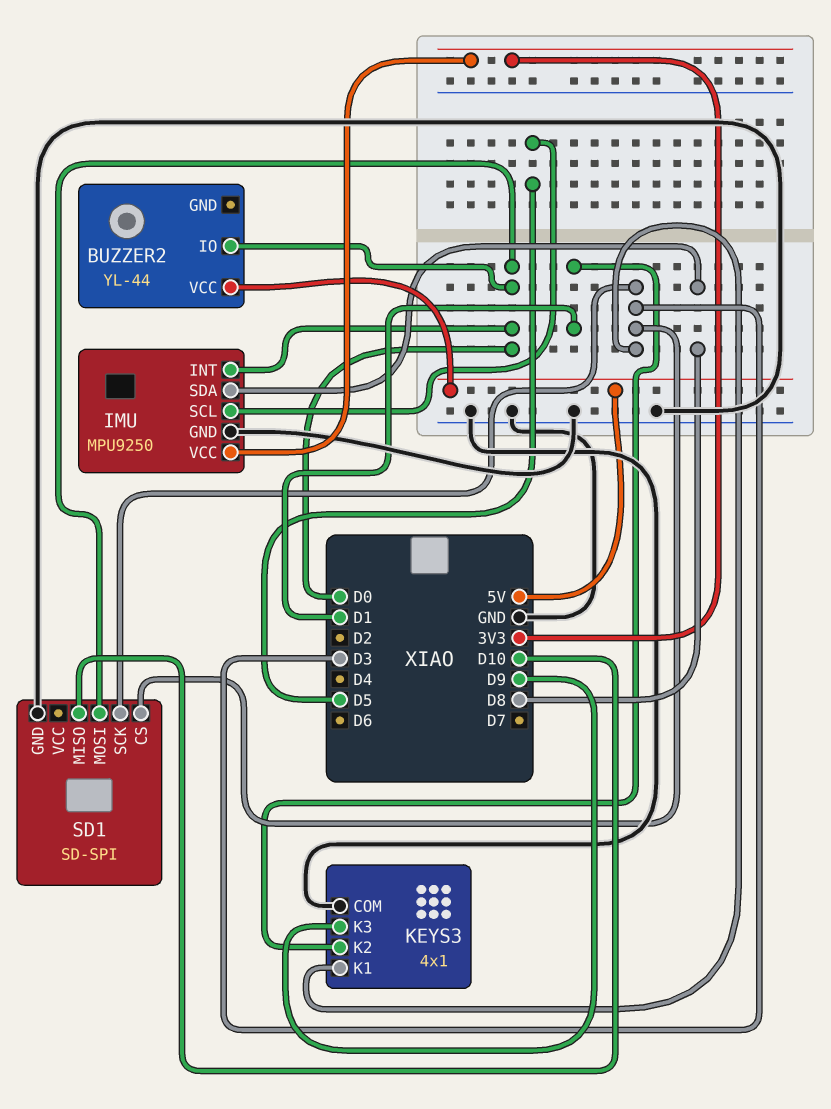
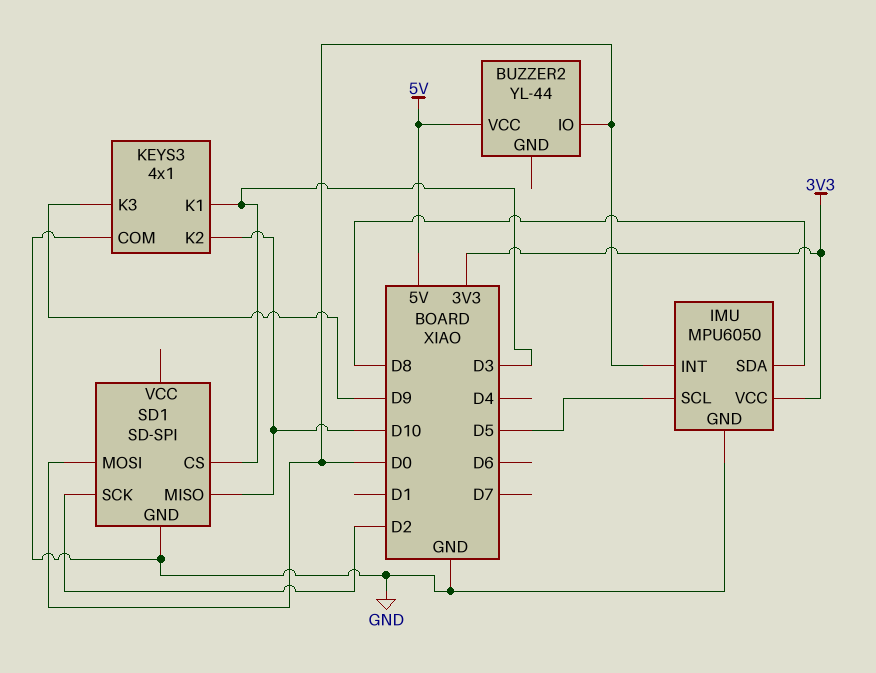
IMU: MPU9250 -> MPU6050
KEYS3 pin K2: D1 -> D10
SD1 pin SCK: D3 -> D2

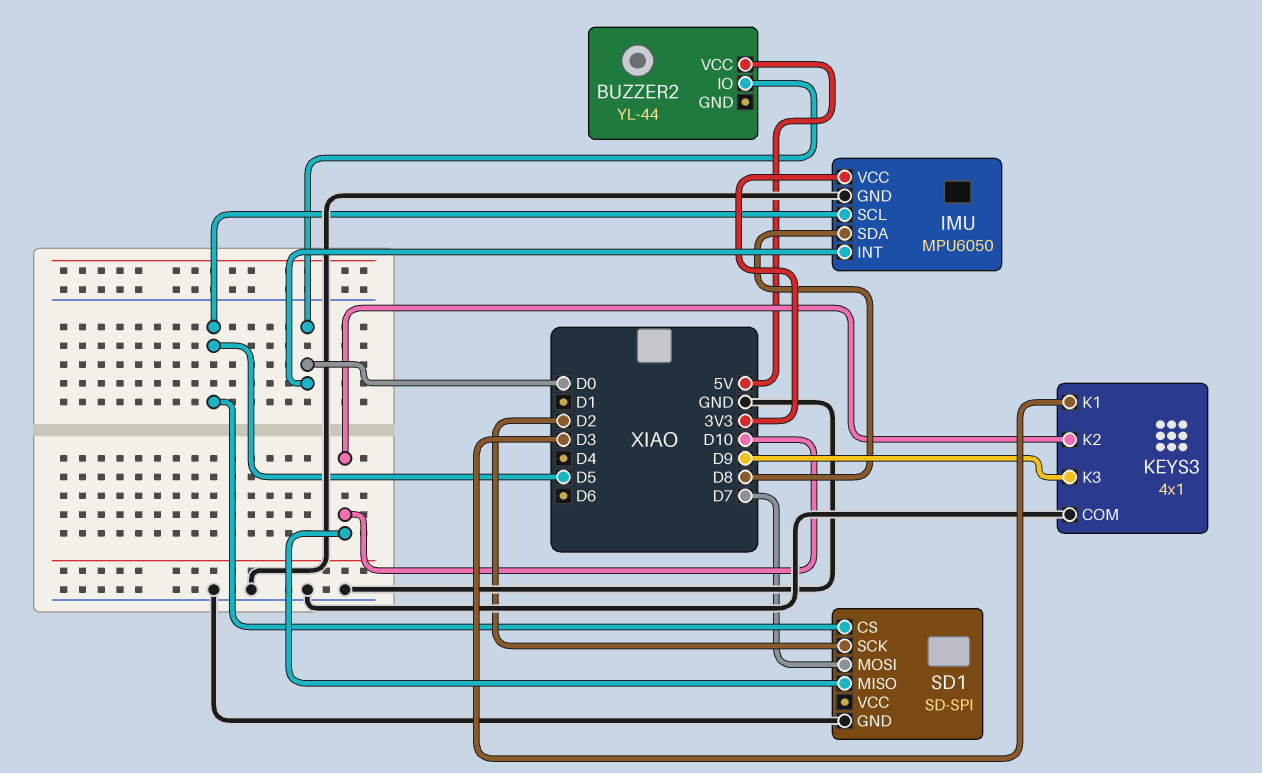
SD1 pin CS: D3 -> D5
SD1 pin MOSI: D0 -> D7

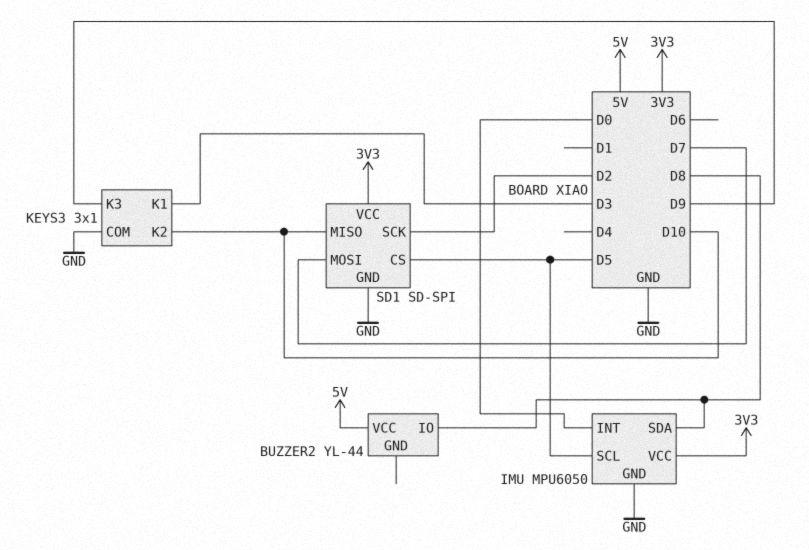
BUZZER2 pin IO: D0 -> D8
KEYS3: 4x1 -> 3x1
SD1 pin VCC: none -> 3V3

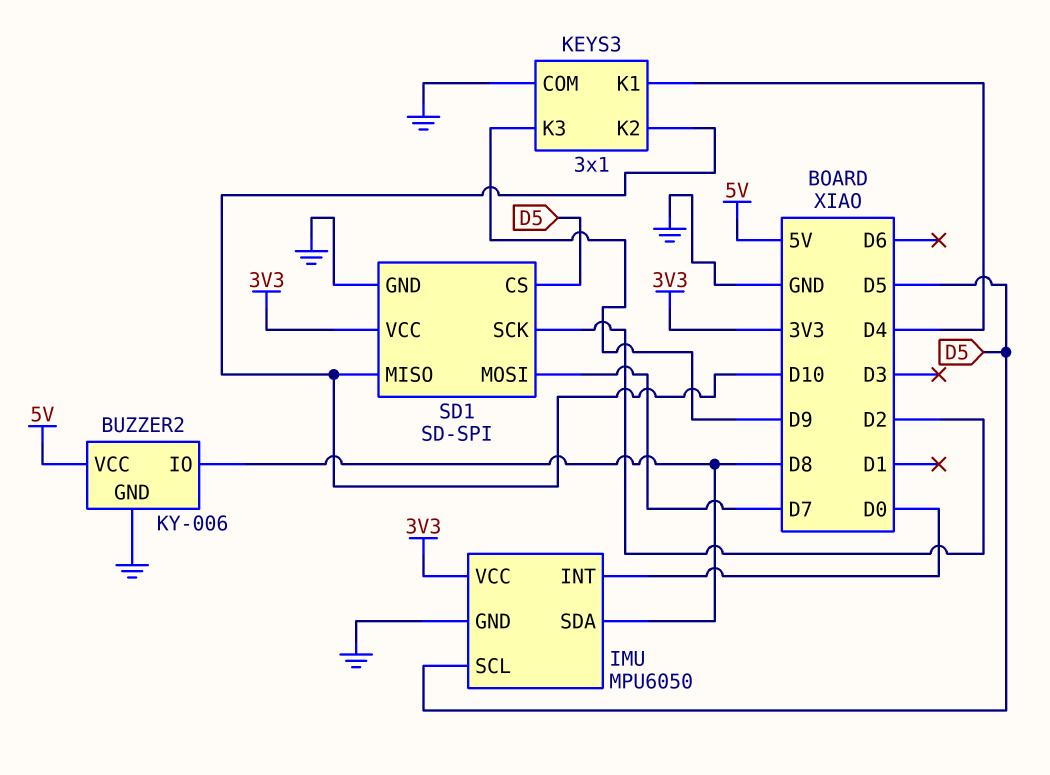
BUZZER2: YL-44 -> KY-006
BUZZER2 pin GND: none -> GND
KEYS3 pin K1: D3 -> D4

